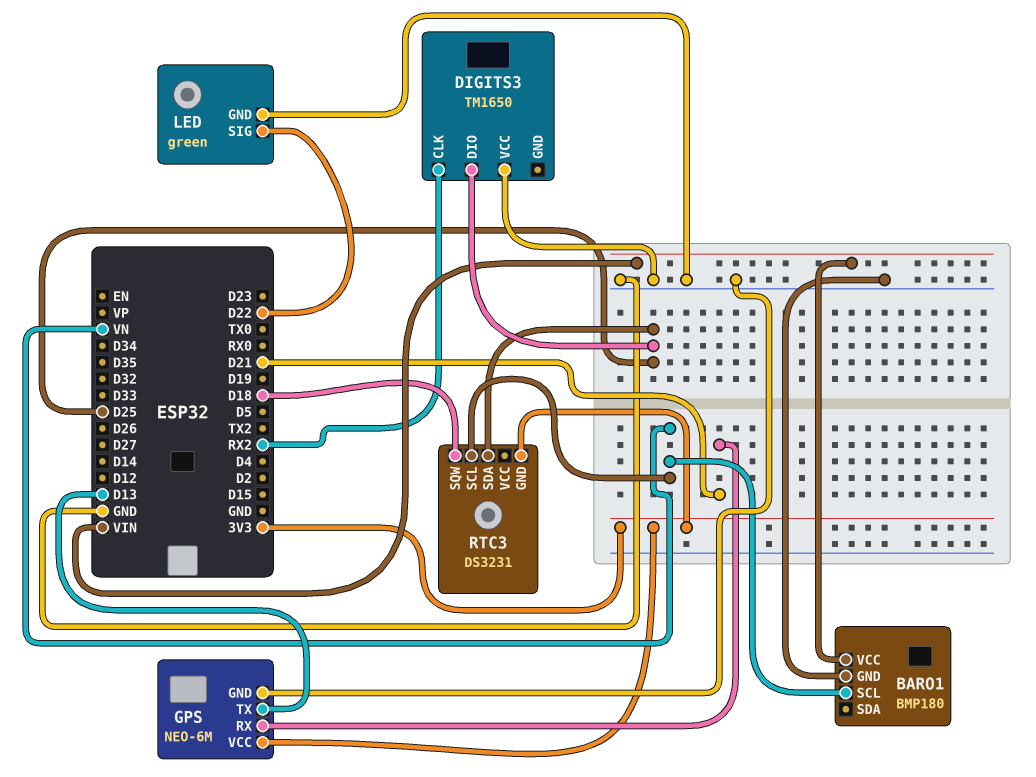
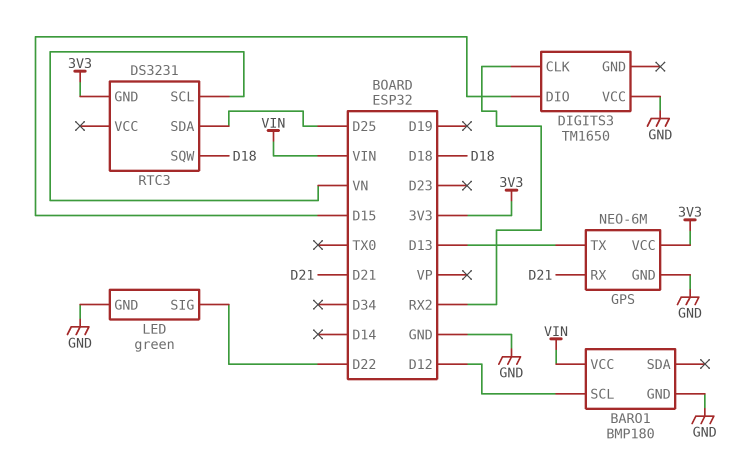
BARO1 pin SCL: VN -> D12
DIGITS3 pin DIO: D25 -> D15

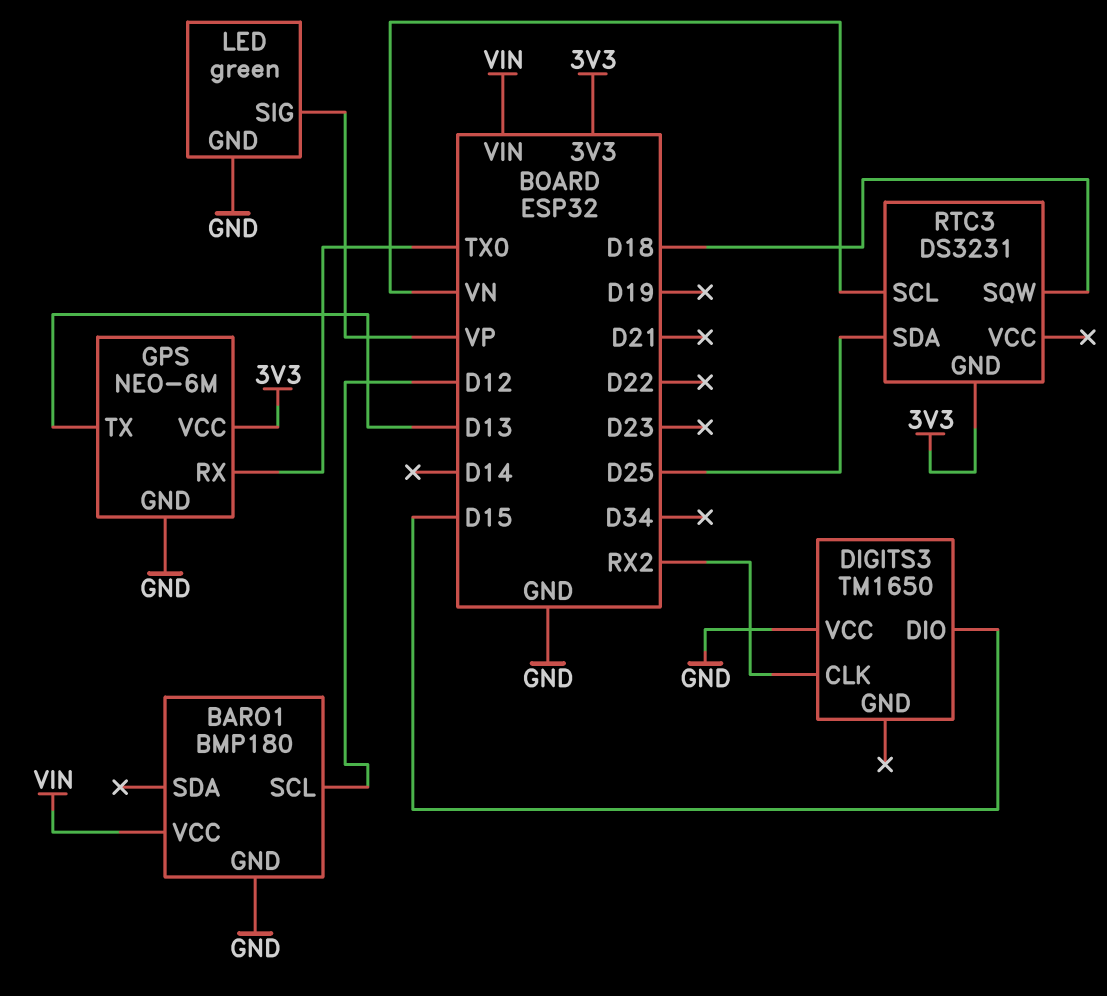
GPS pin RX: D21 -> TX0
LED pin SIG: D22 -> VP

